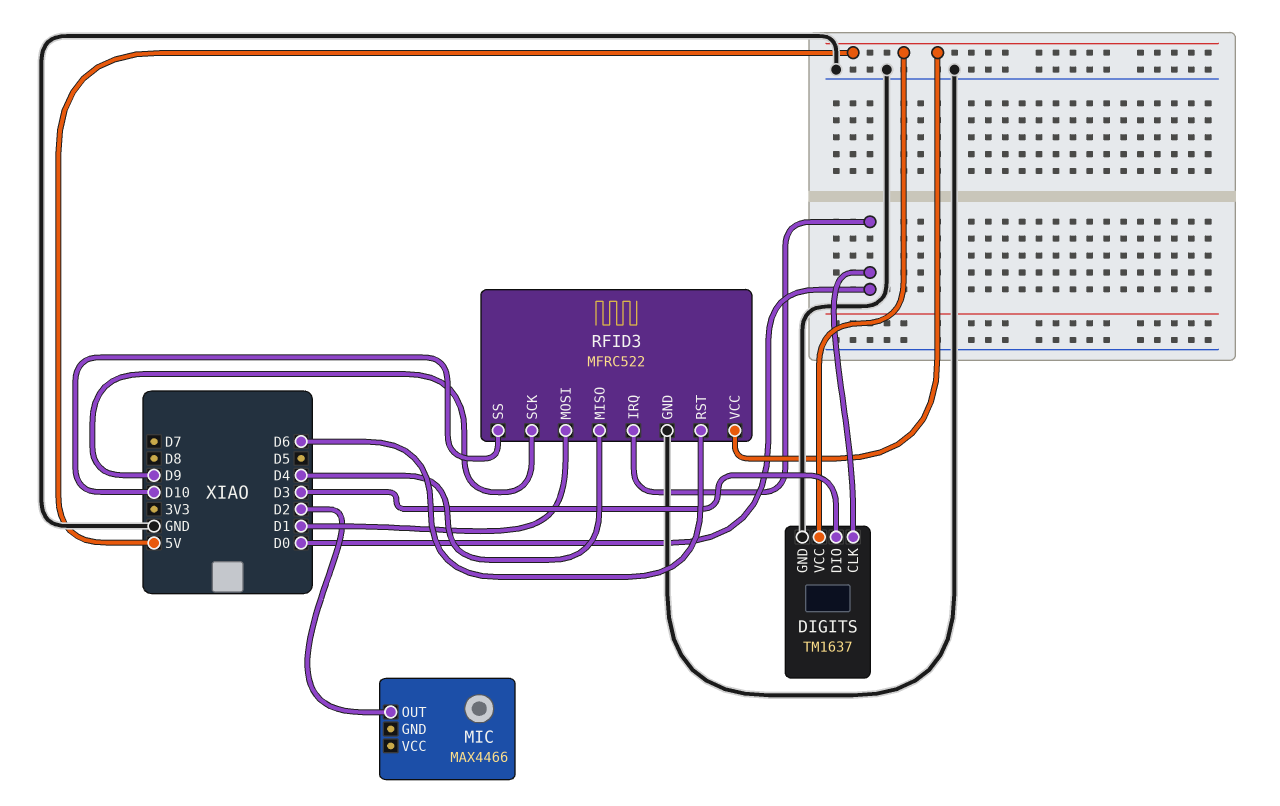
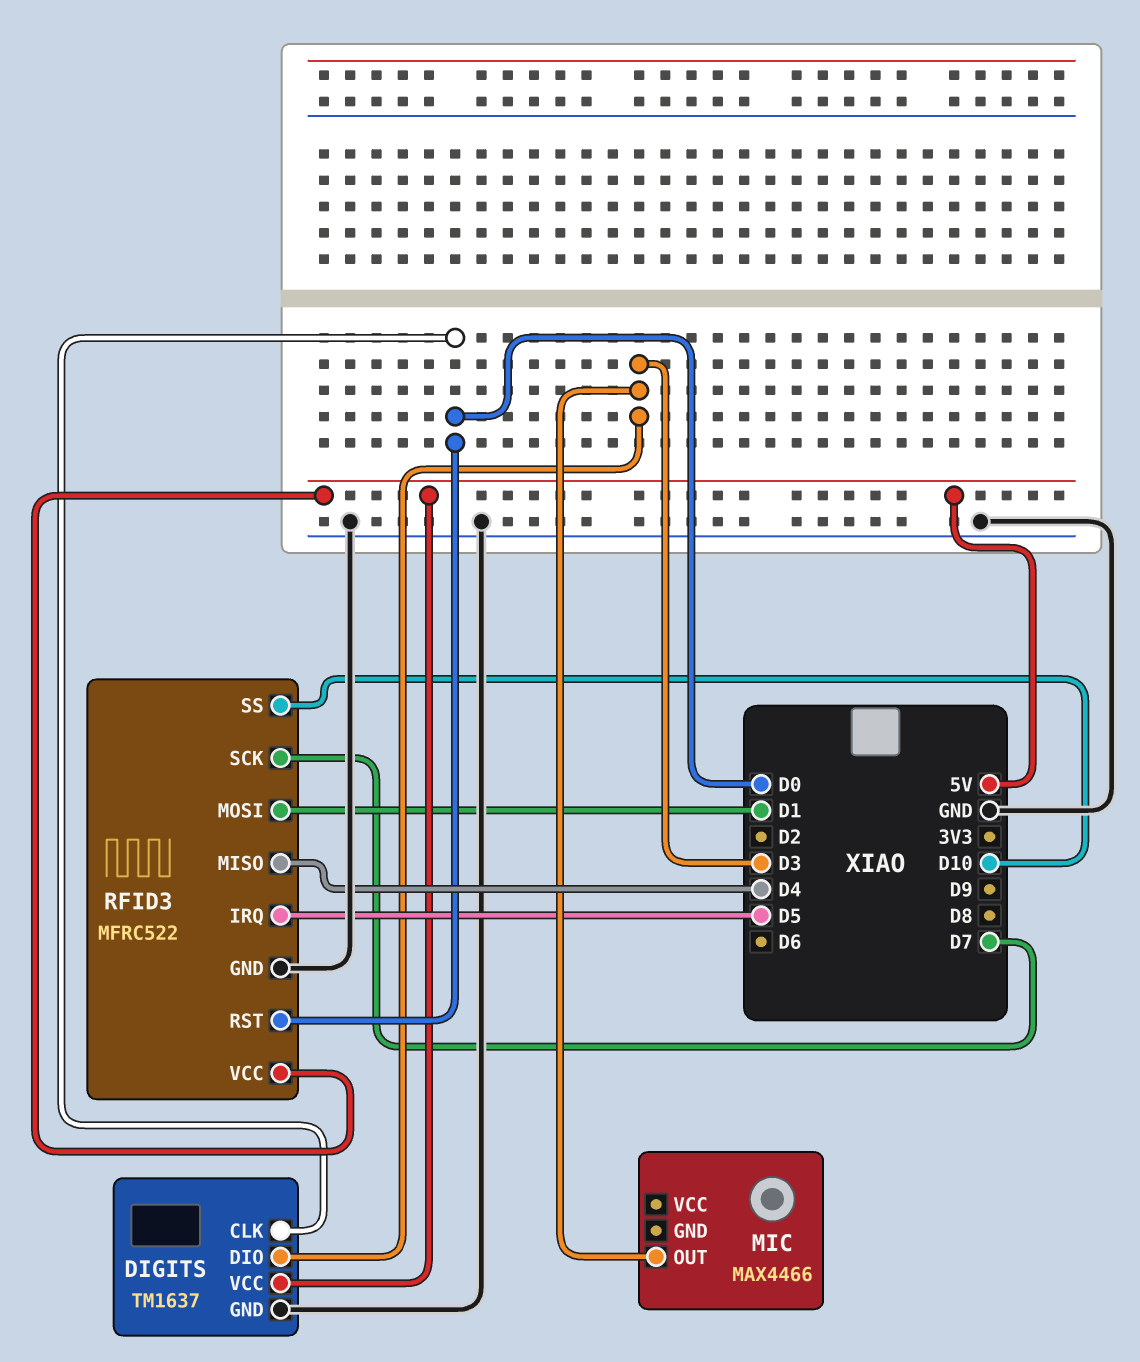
MIC pin OUT: D2 -> D3
RFID3 pin IRQ: D0 -> D5
RFID3 pin RST: D6 -> D0
RFID3 pin SCK: D9 -> D7

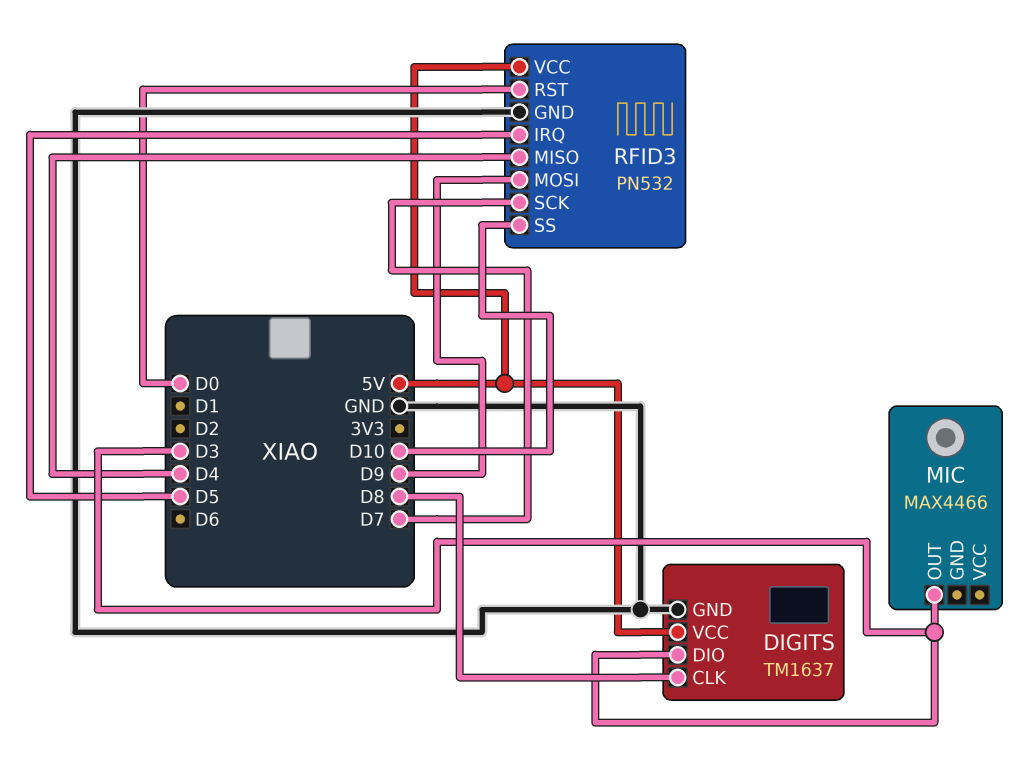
DIGITS pin CLK: D0 -> D8
RFID3: MFRC522 -> PN532
RFID3 pin MOSI: D1 -> D9

